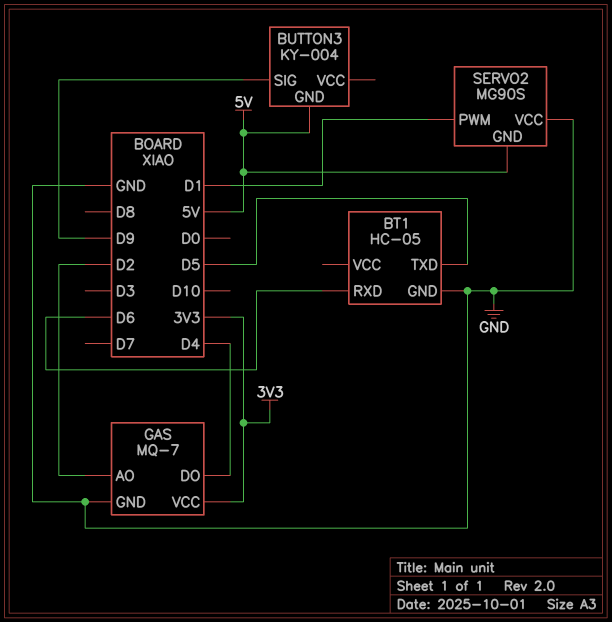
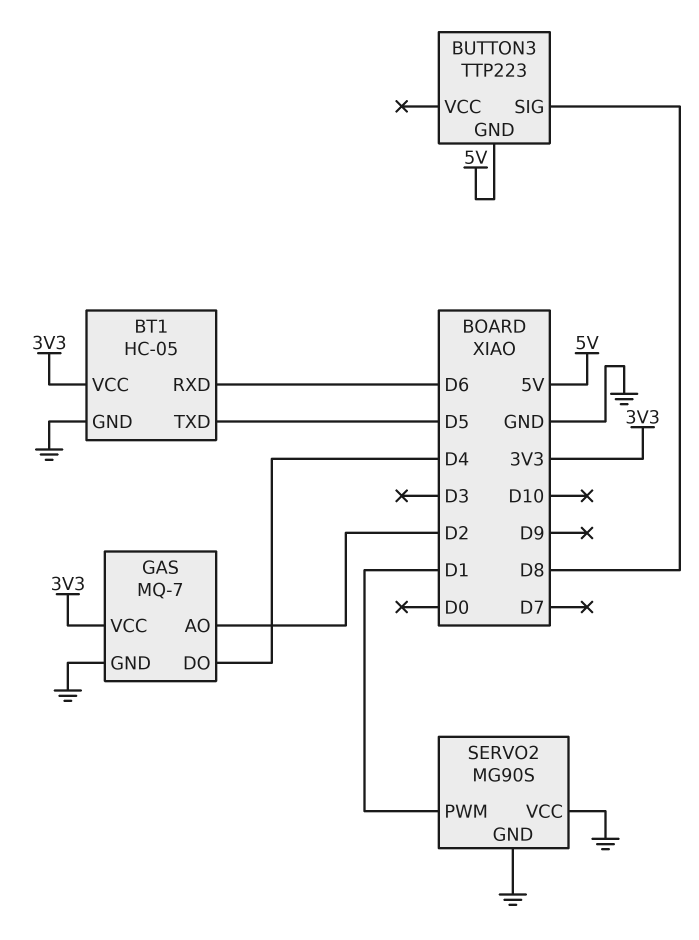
BT1 pin VCC: none -> 3V3
BUTTON3: KY-004 -> TTP223
BUTTON3 pin SIG: D9 -> D8
SERVO2 pin GND: 5V -> GND

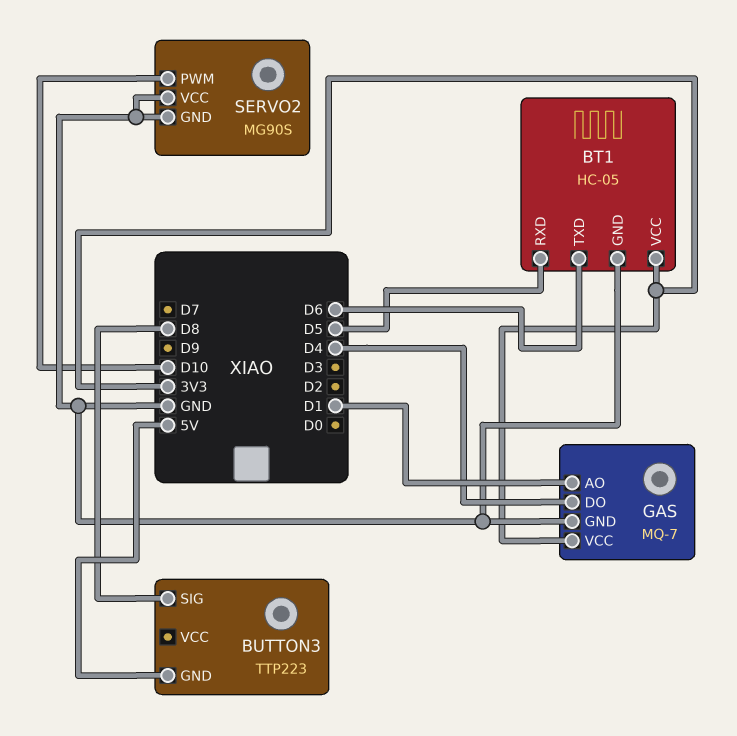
BT1 pin RXD: D6 -> D5
BT1 pin TXD: D5 -> D6
GAS pin AO: D2 -> D1
SERVO2 pin PWM: D1 -> D10

